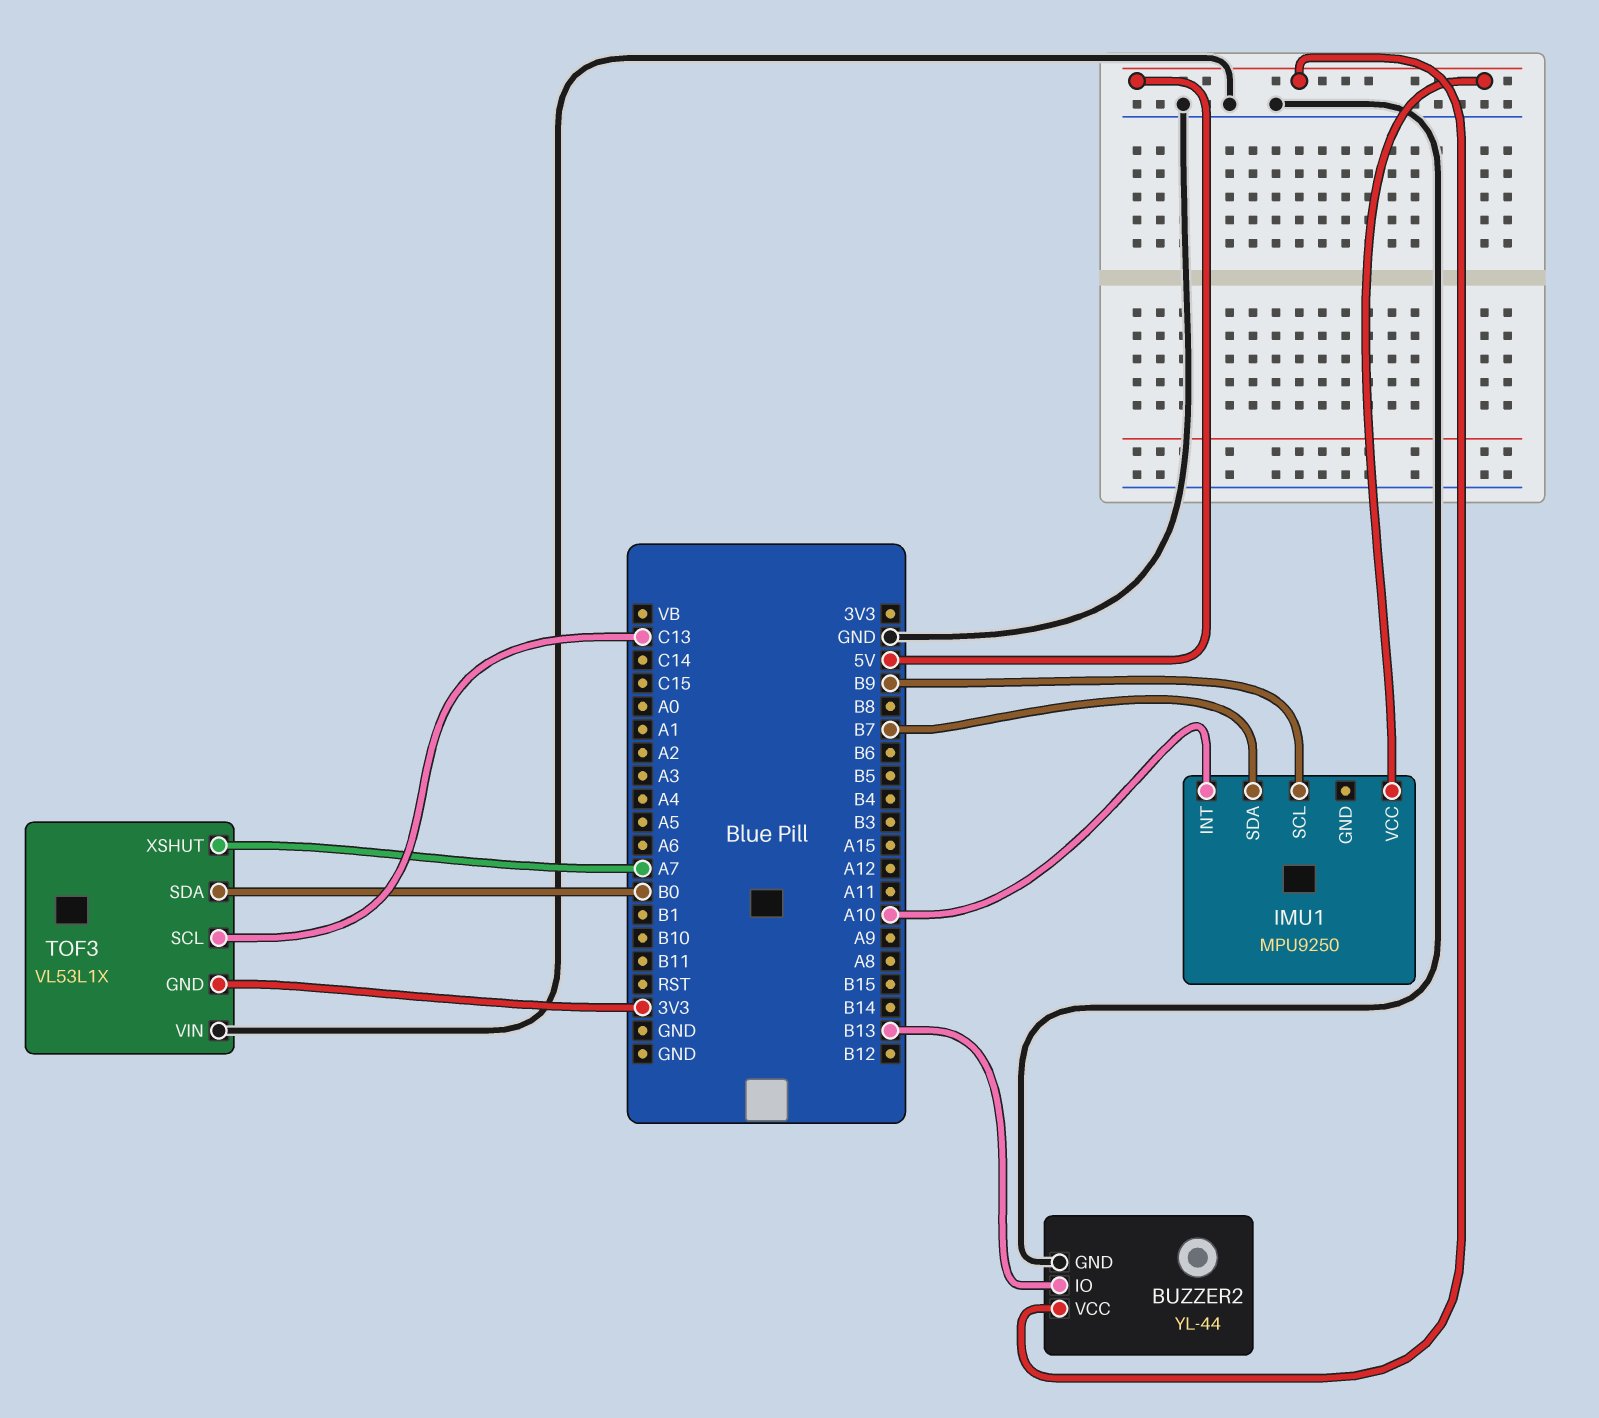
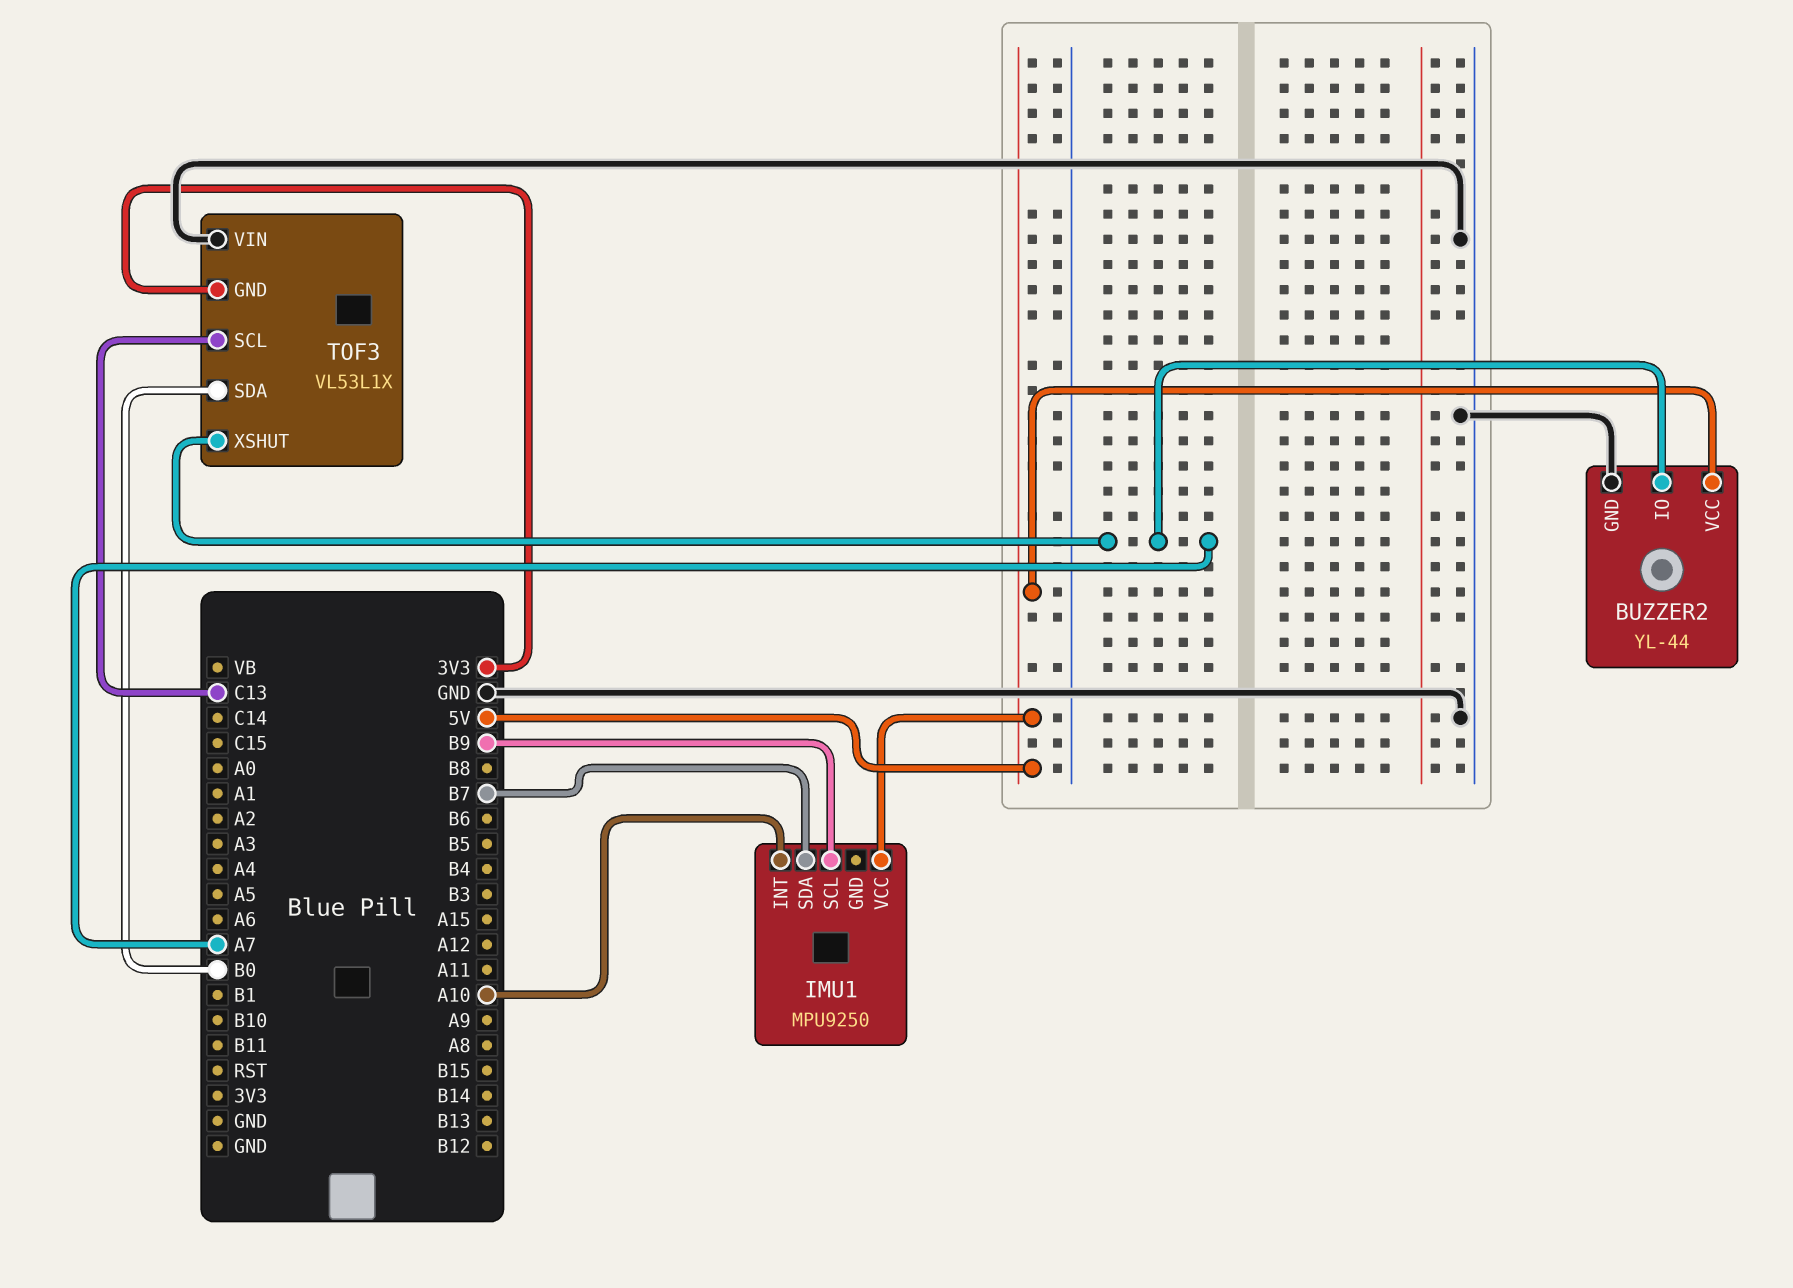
BUZZER2 pin IO: B13 -> A7

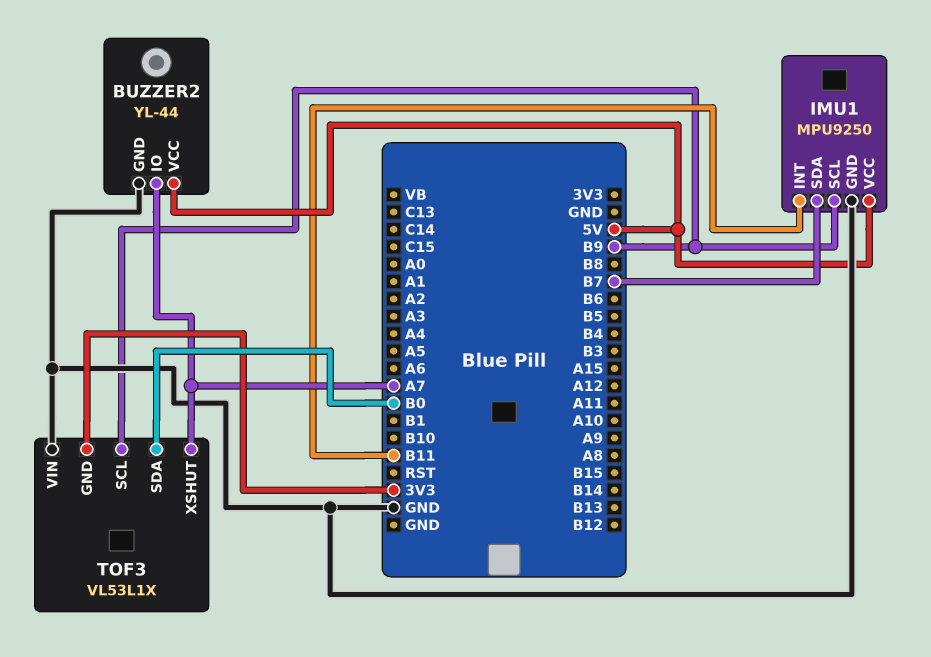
IMU1 pin GND: none -> GND
IMU1 pin INT: A10 -> B11
TOF3 pin SCL: C13 -> B9

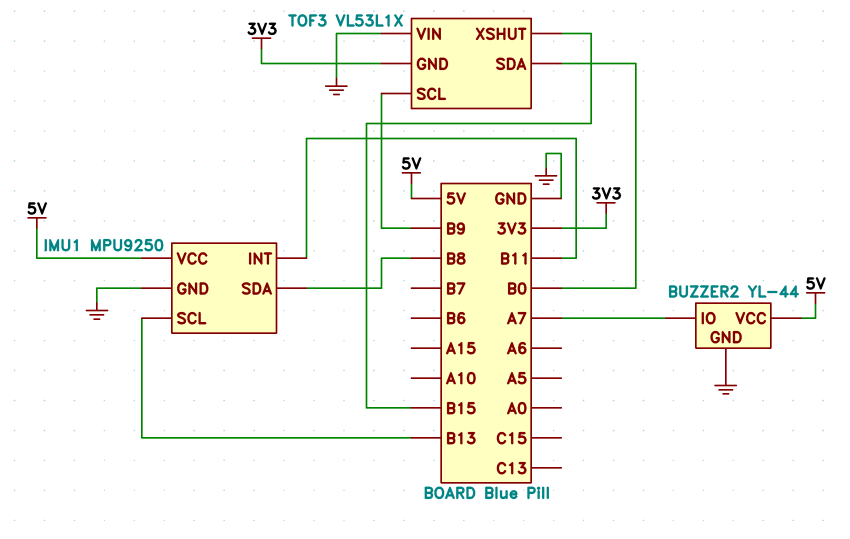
IMU1 pin SCL: B9 -> B13
IMU1 pin SDA: B7 -> B8
TOF3 pin XSHUT: A7 -> B15

